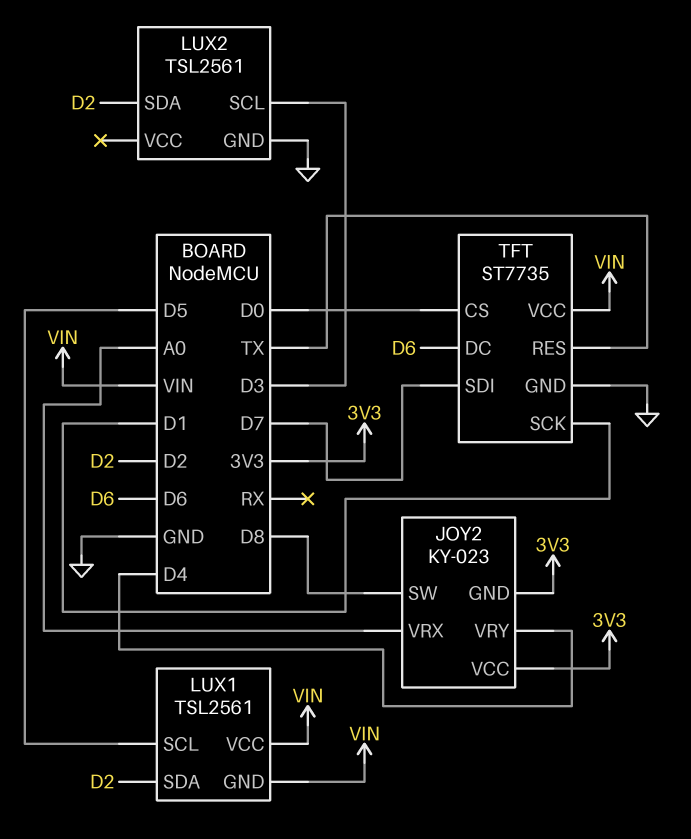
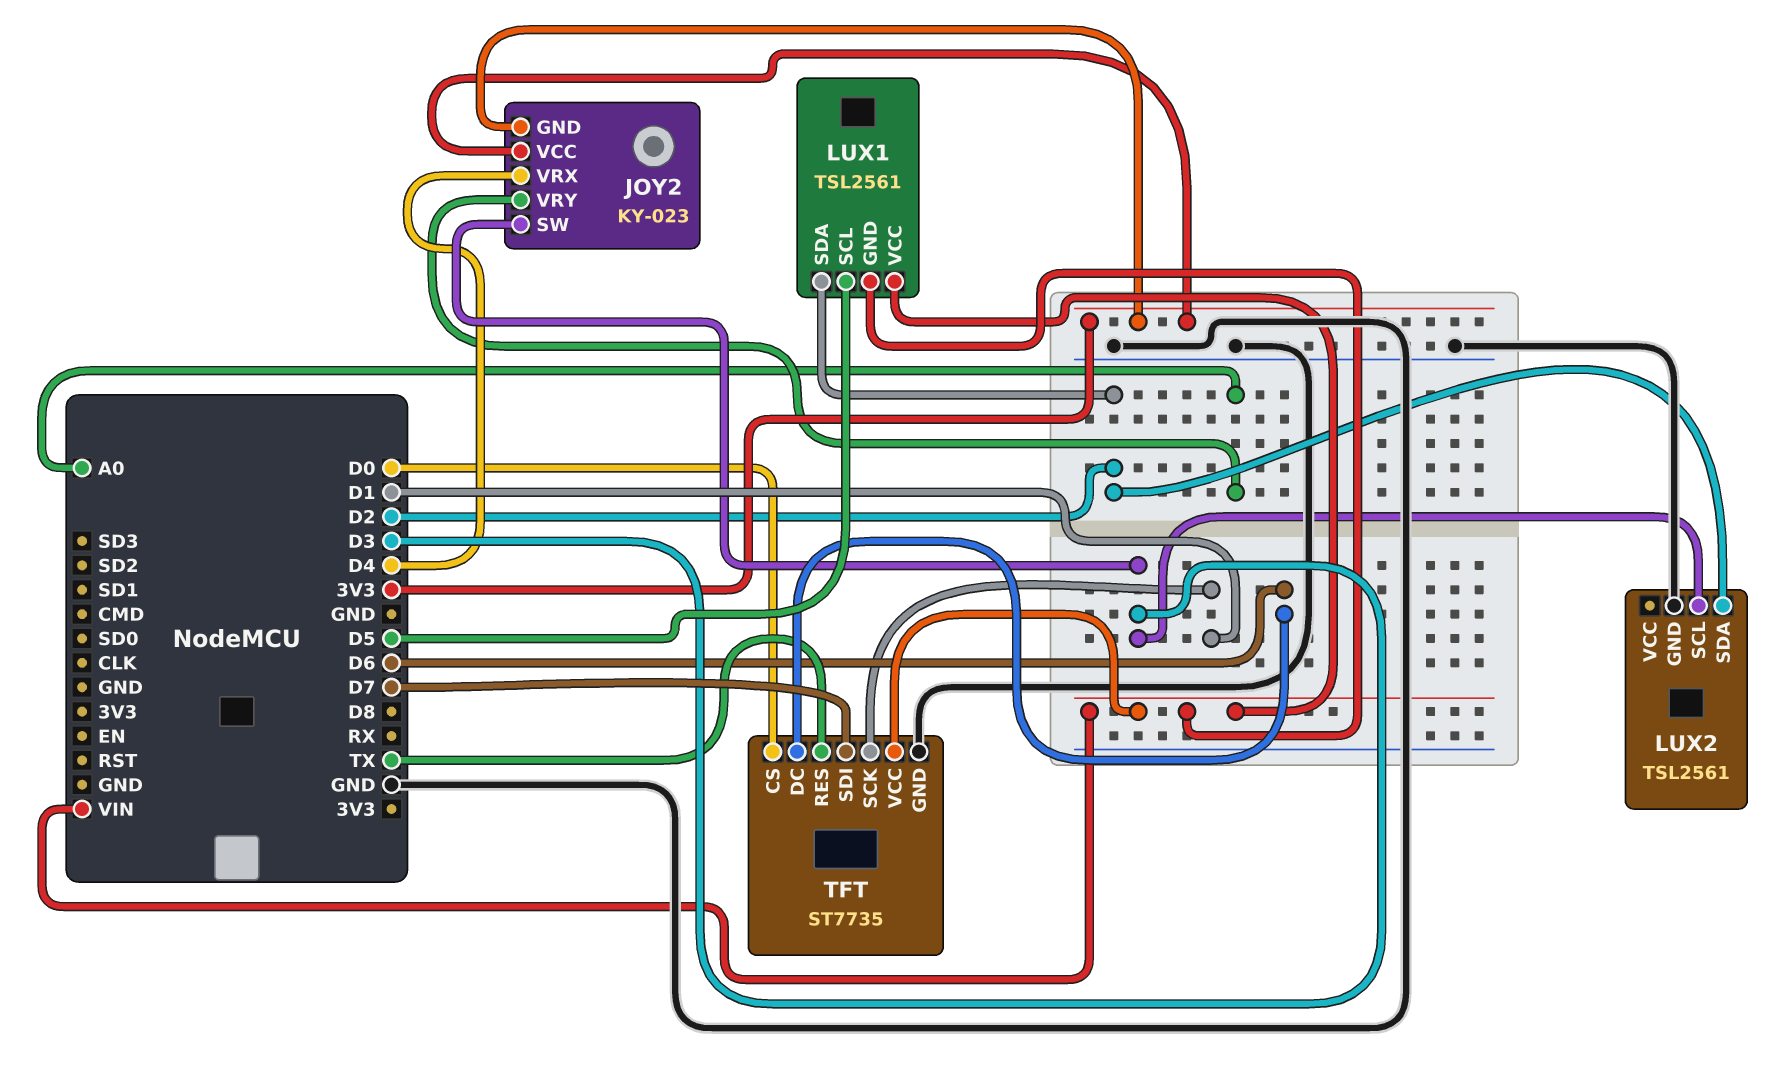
JOY2 pin SW: D8 -> D3
JOY2 pin VRX: A0 -> D4
JOY2 pin VRY: D4 -> A0

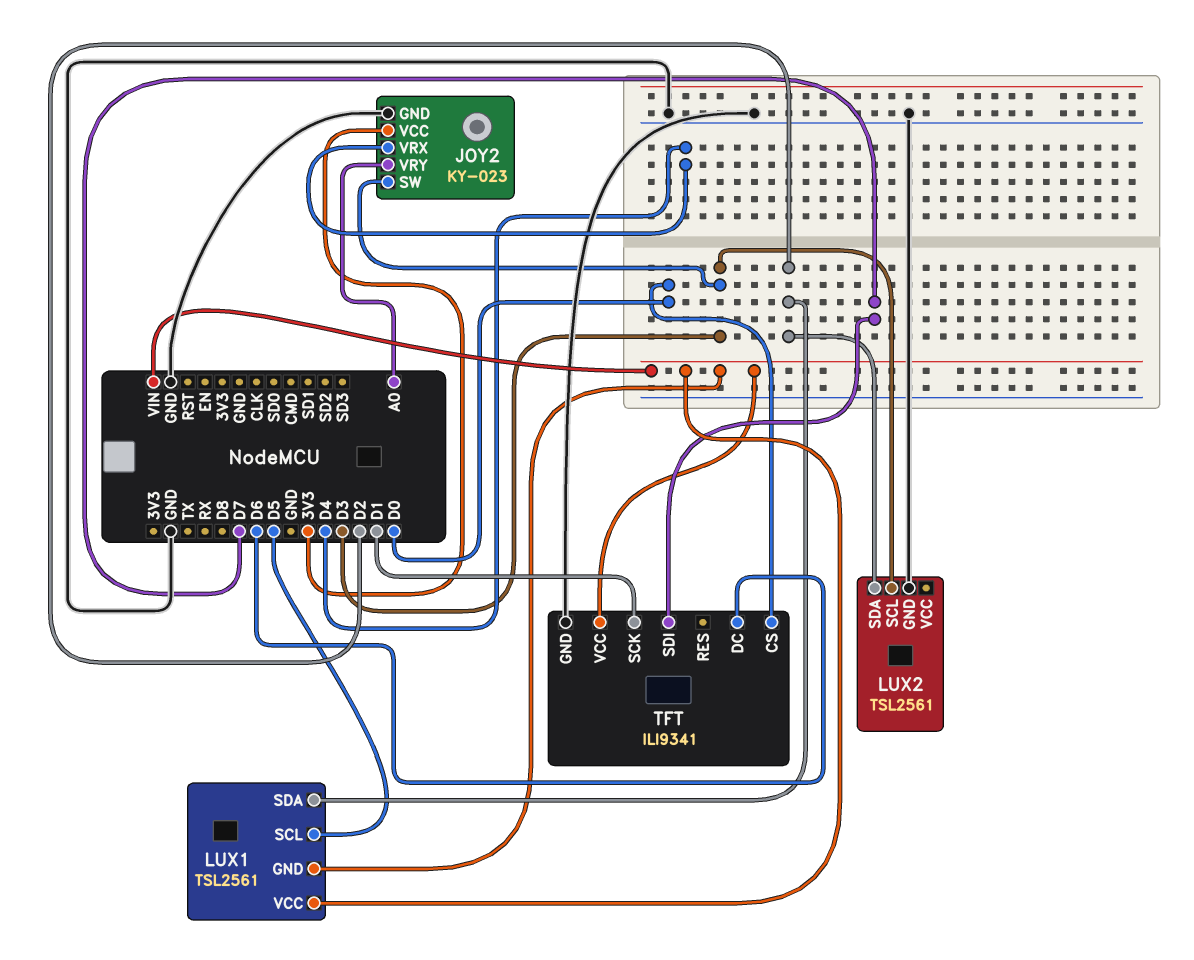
JOY2 pin GND: 3V3 -> GND
TFT: ST7735 -> ILI9341
TFT pin RES: TX -> none

